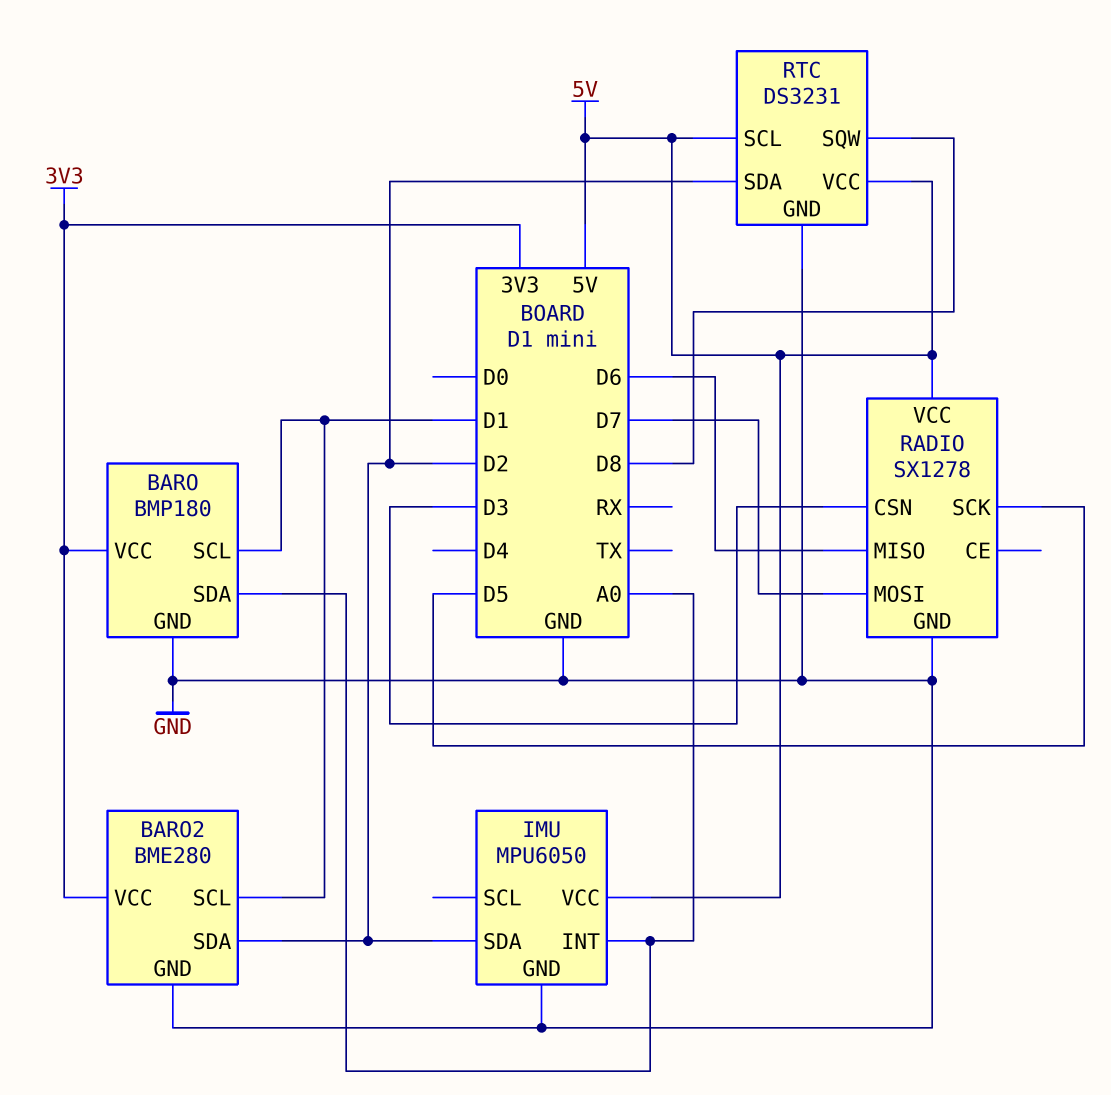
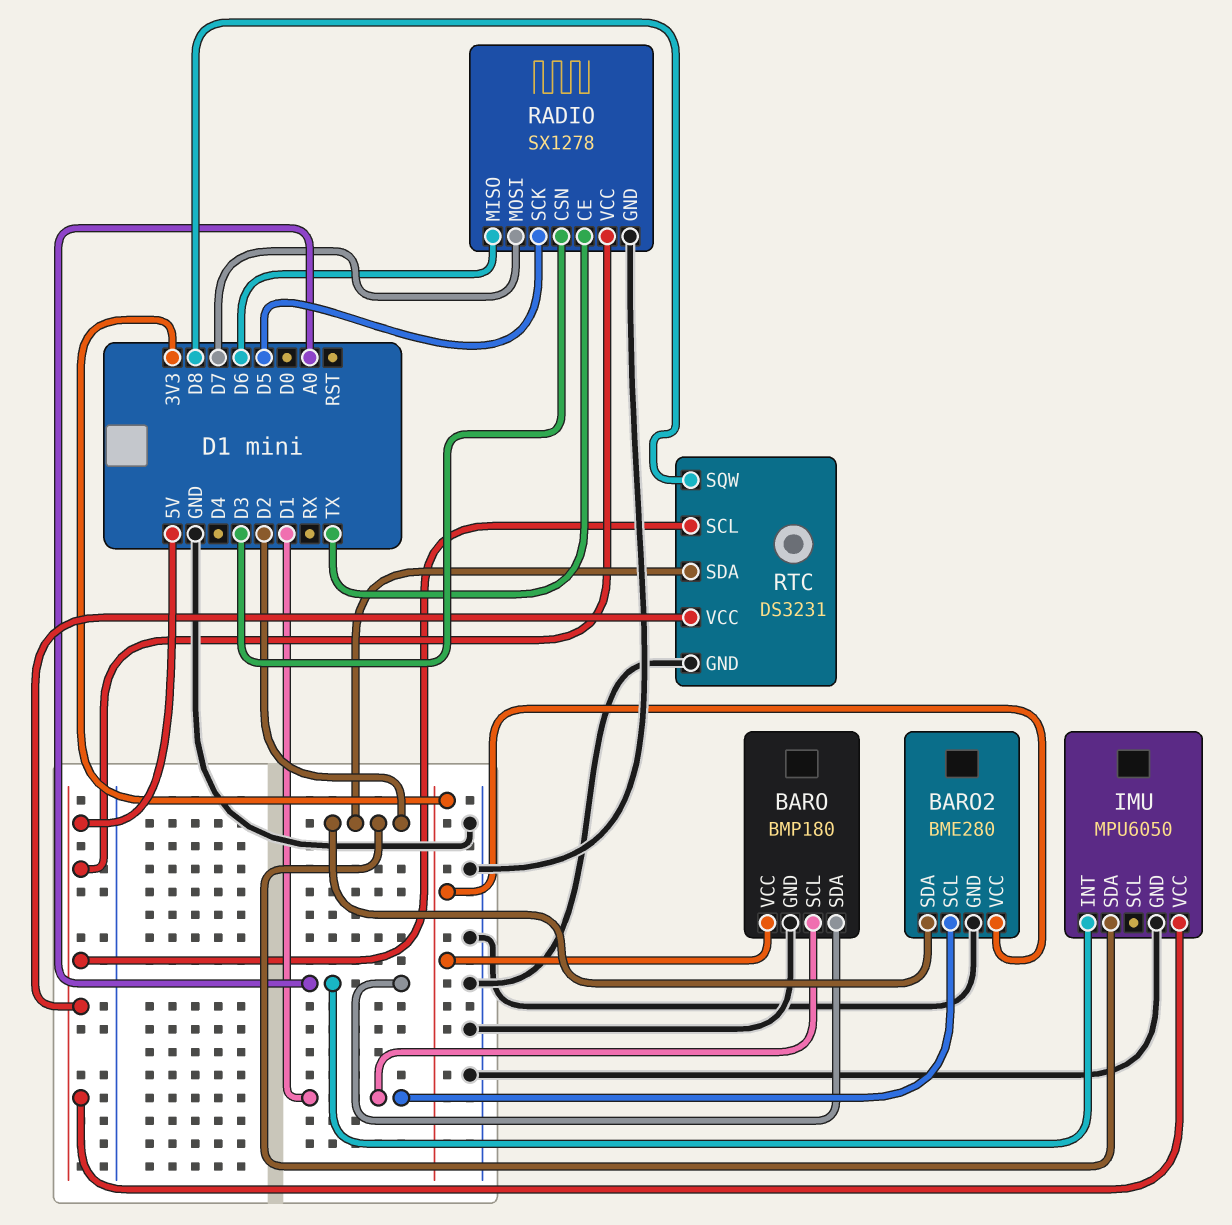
RADIO pin CE: none -> TX

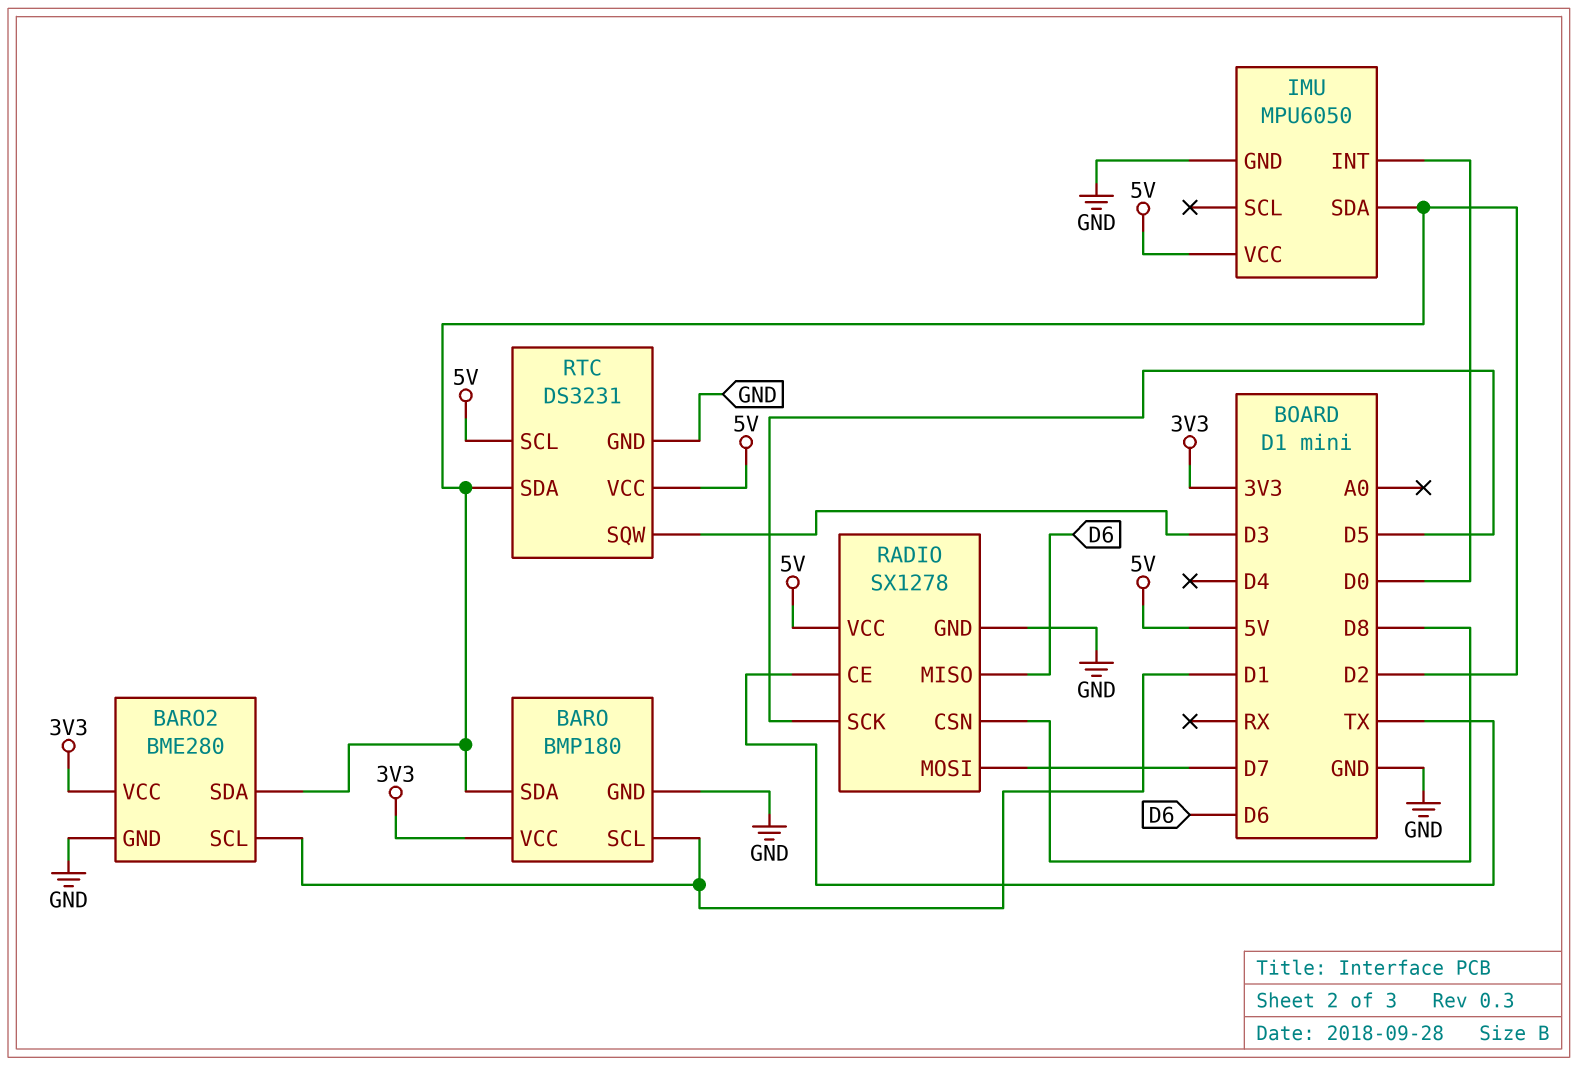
BARO pin SDA: A0 -> D2
IMU pin INT: A0 -> D0
RADIO pin CSN: D3 -> D8
RTC pin SQW: D8 -> D3

